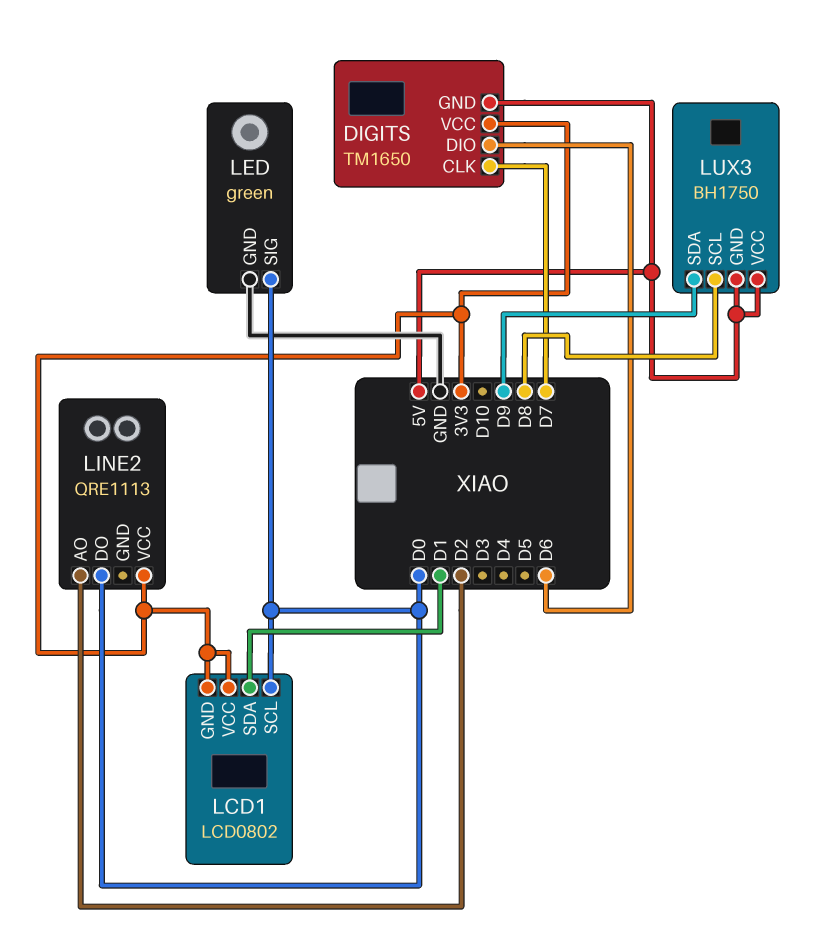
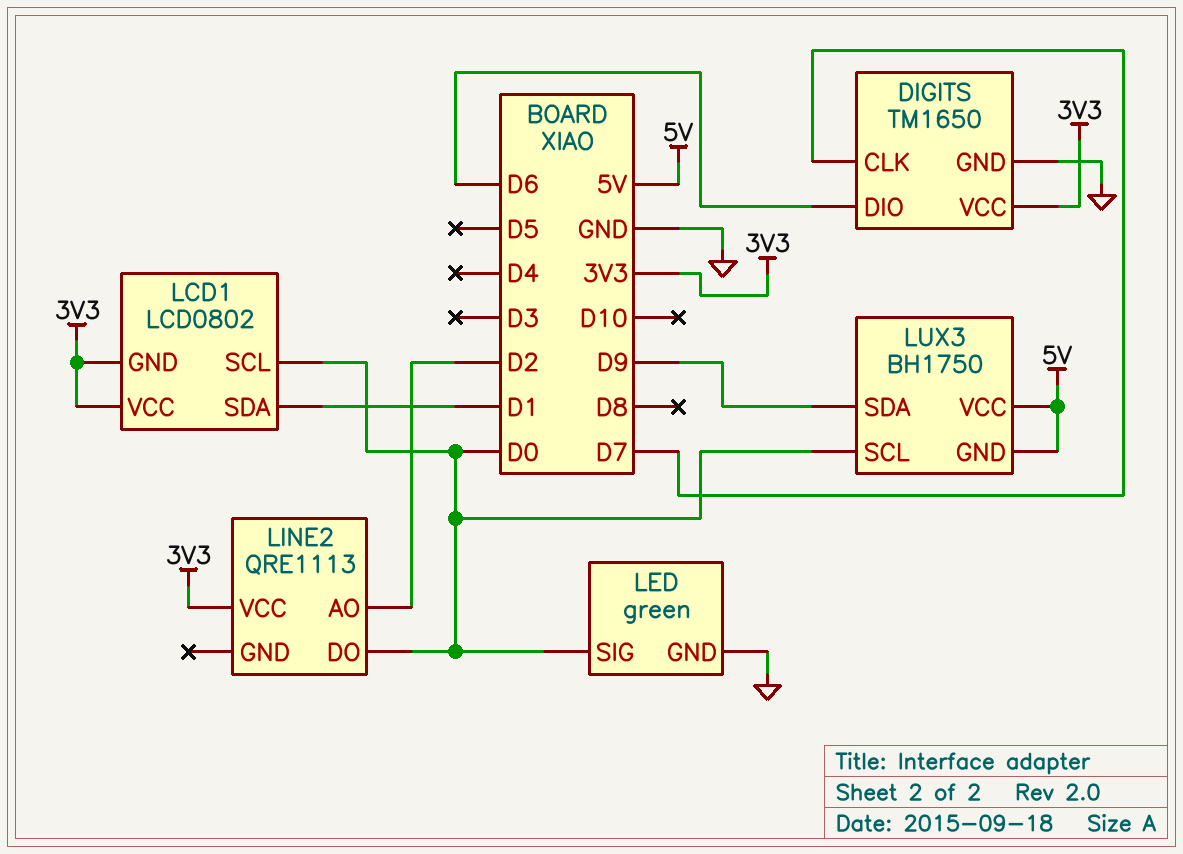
DIGITS pin GND: 5V -> GND
LUX3 pin SCL: D8 -> D0

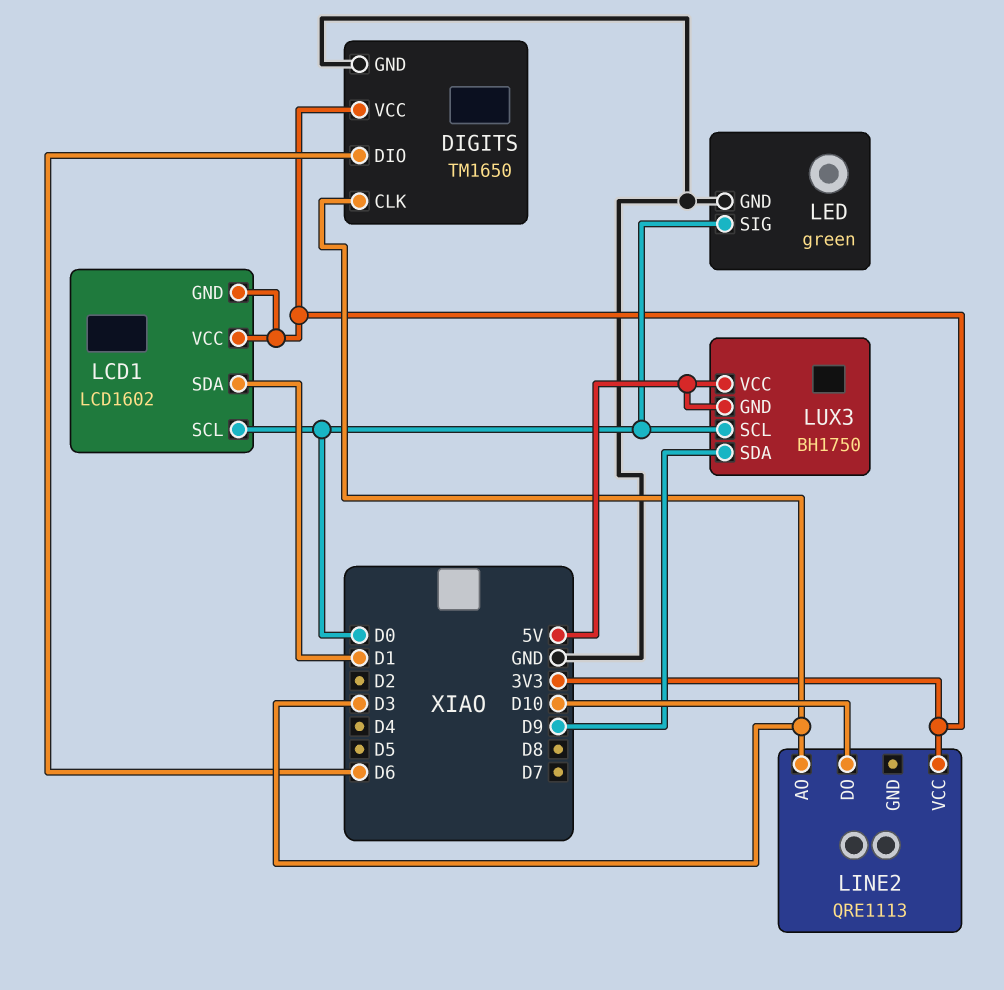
DIGITS pin CLK: D7 -> D3
LCD1: LCD0802 -> LCD1602
LINE2 pin AO: D2 -> D3
LINE2 pin DO: D0 -> D10

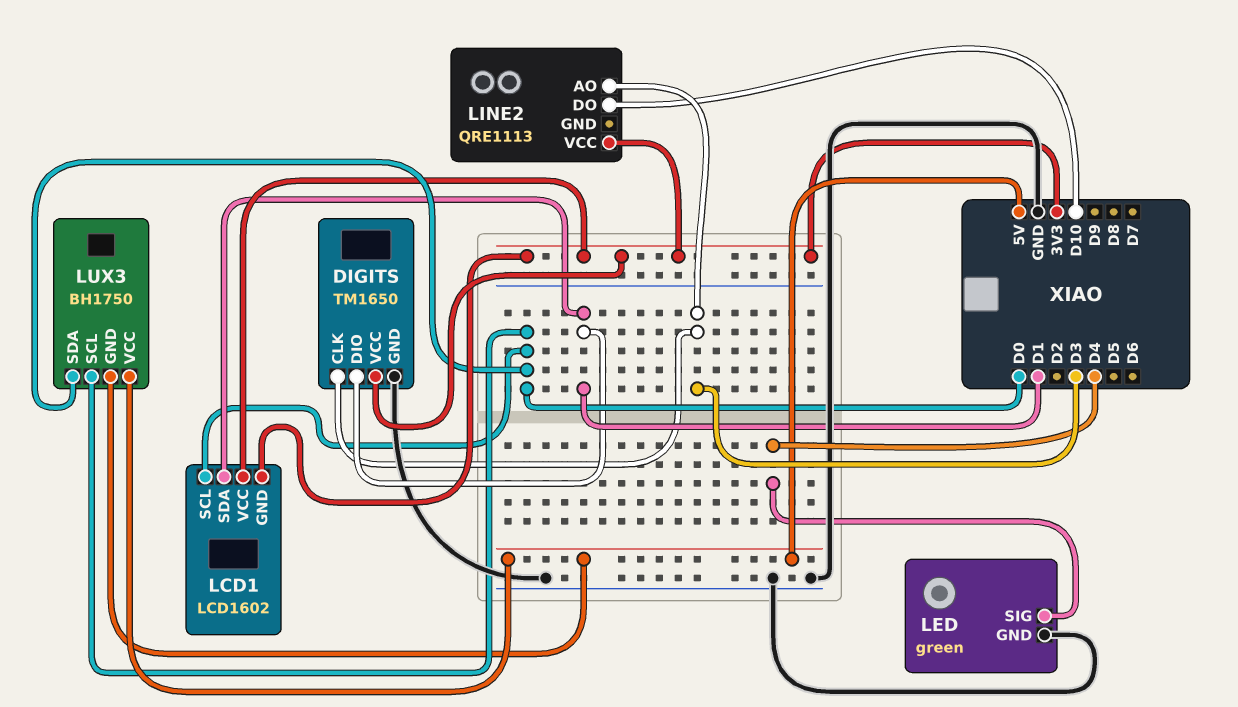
DIGITS pin DIO: D6 -> D1
LED pin SIG: D0 -> D4
LUX3 pin SDA: D9 -> D0

